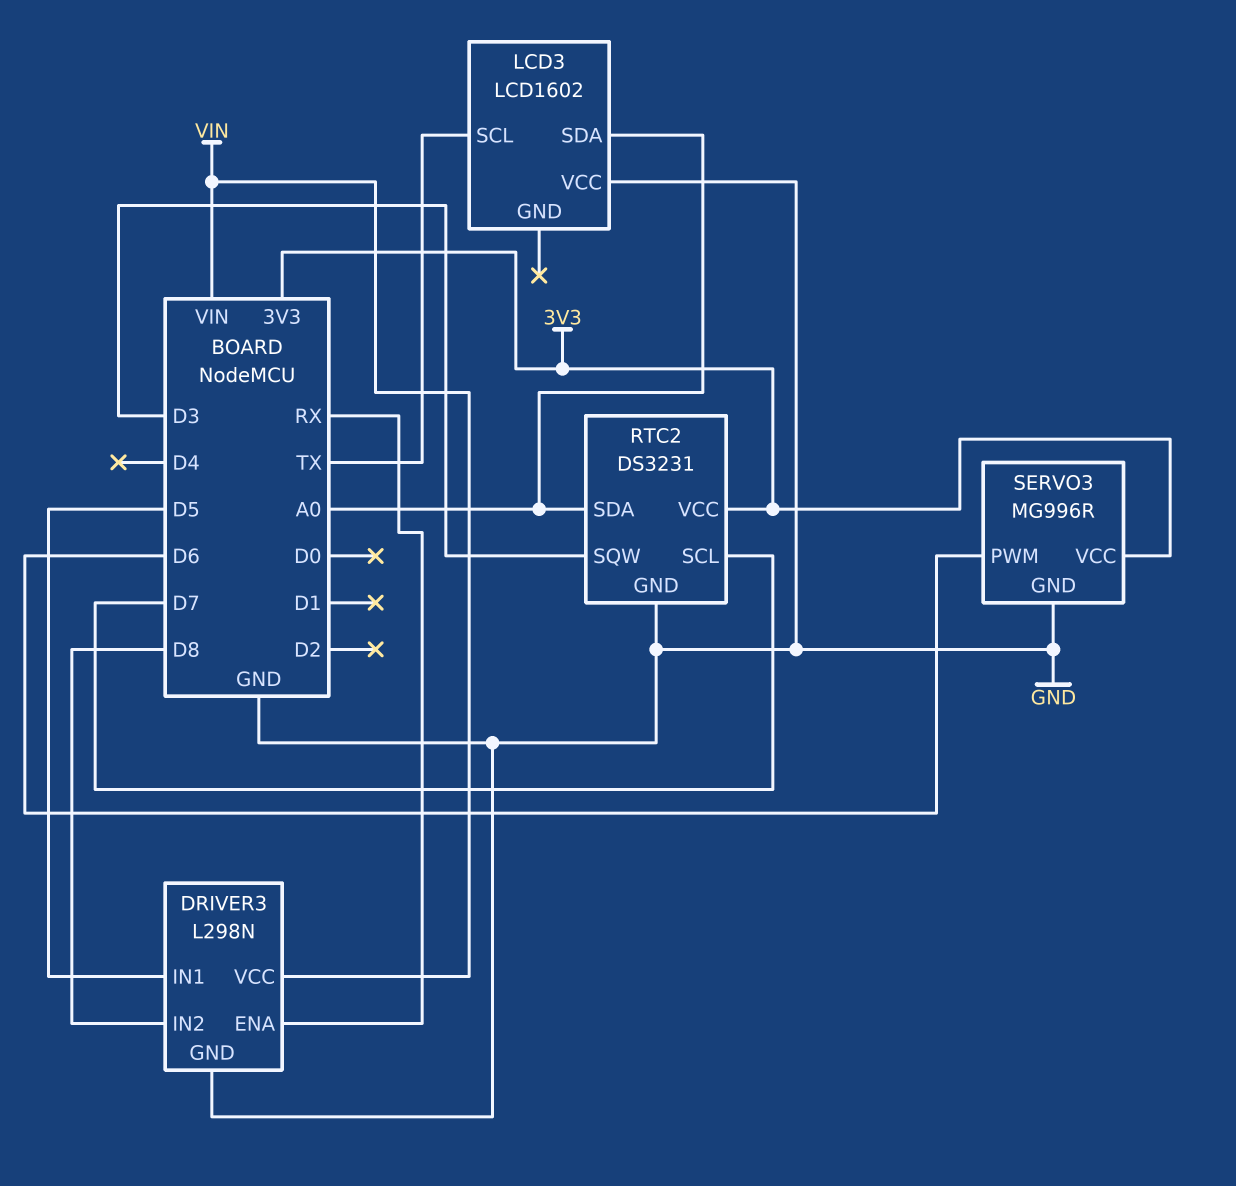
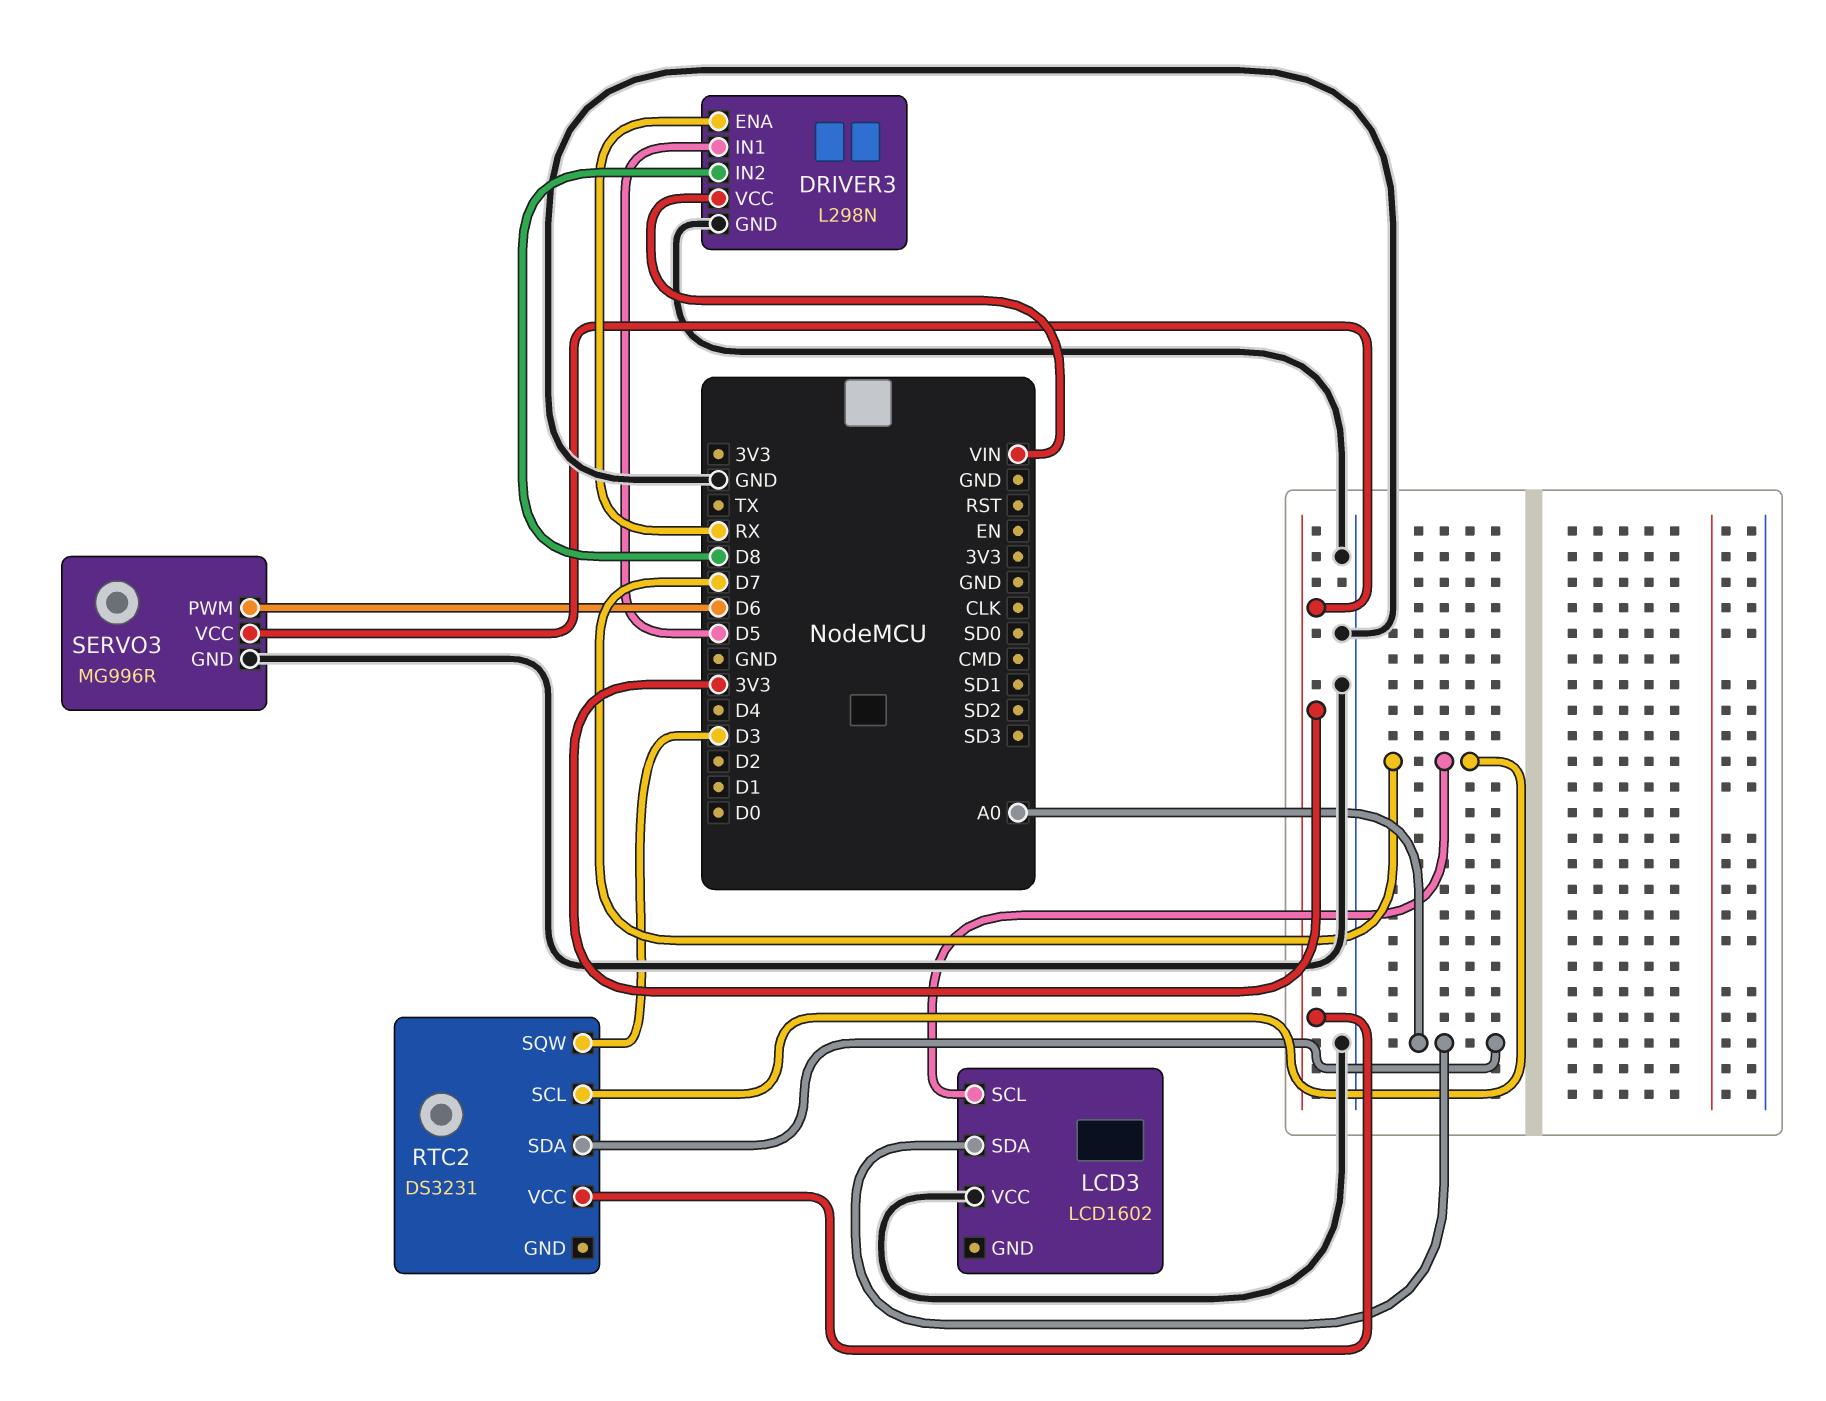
LCD3 pin SCL: TX -> D7
RTC2 pin GND: GND -> none

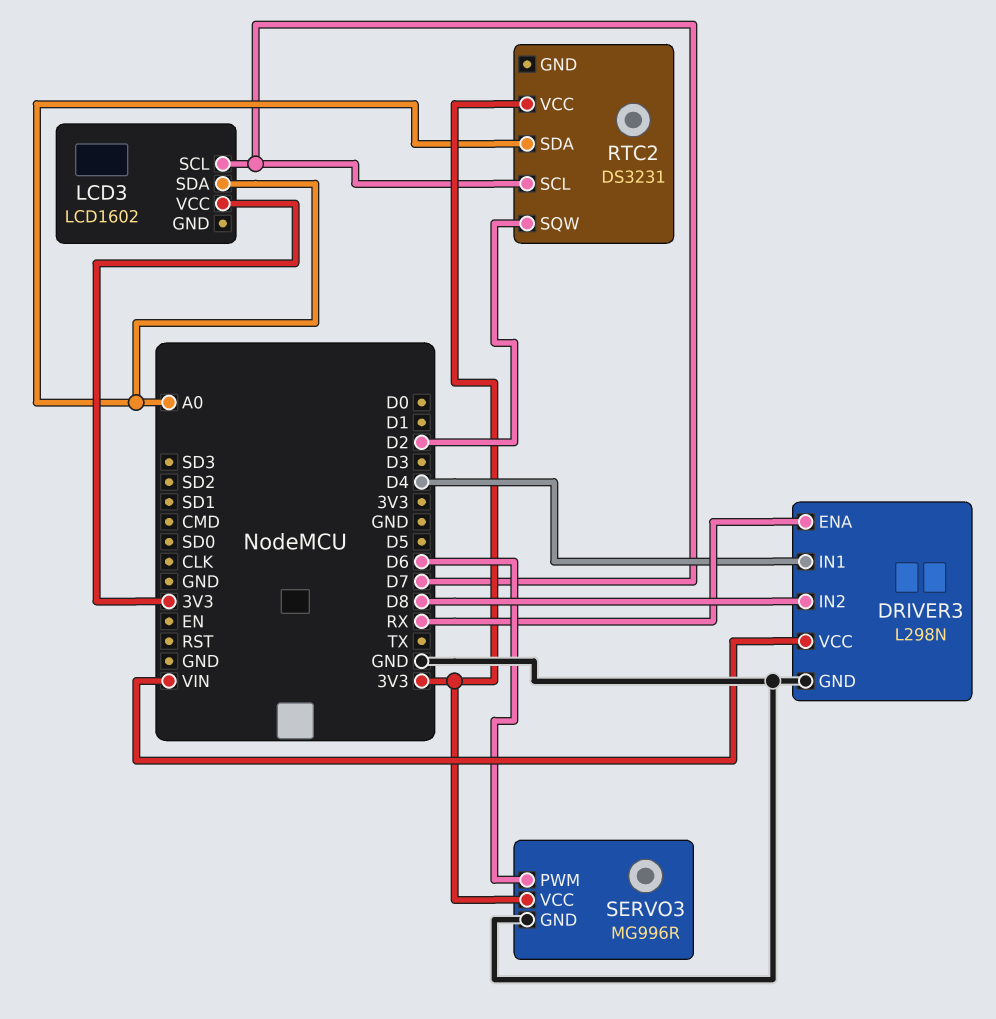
DRIVER3 pin IN1: D5 -> D4
LCD3 pin VCC: GND -> 3V3
RTC2 pin SQW: D3 -> D2

